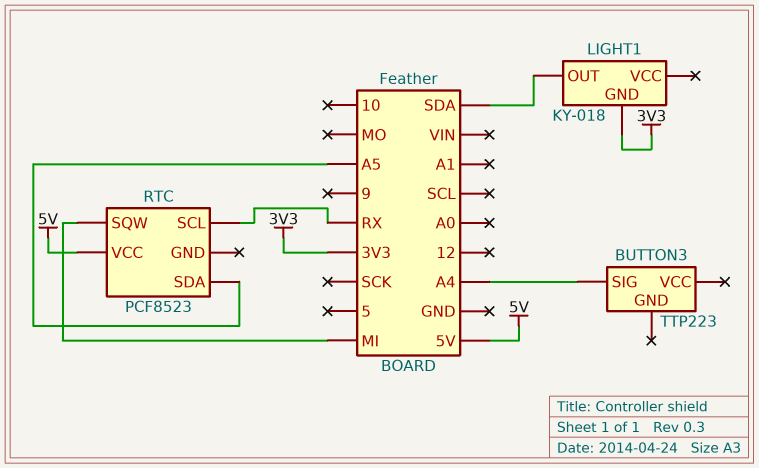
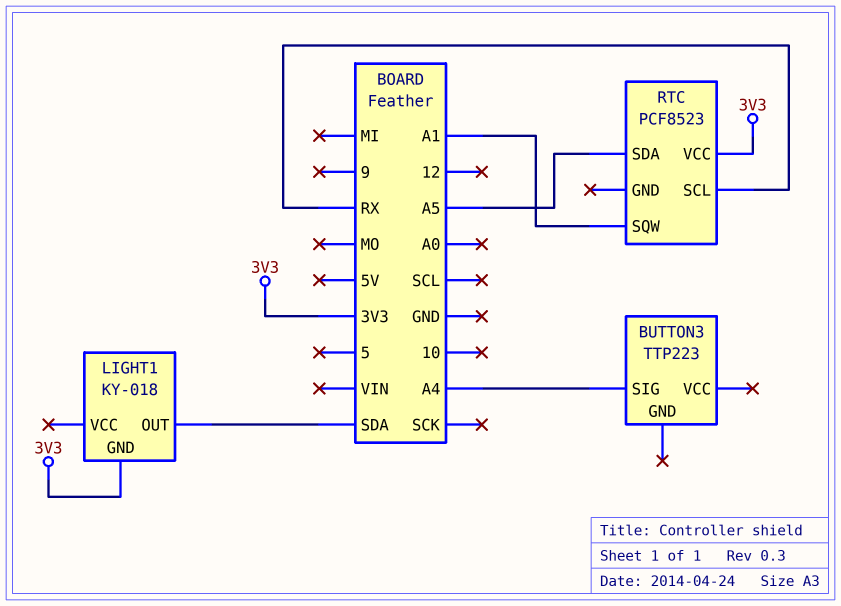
RTC pin SQW: MI -> A1
RTC pin VCC: 5V -> 3V3

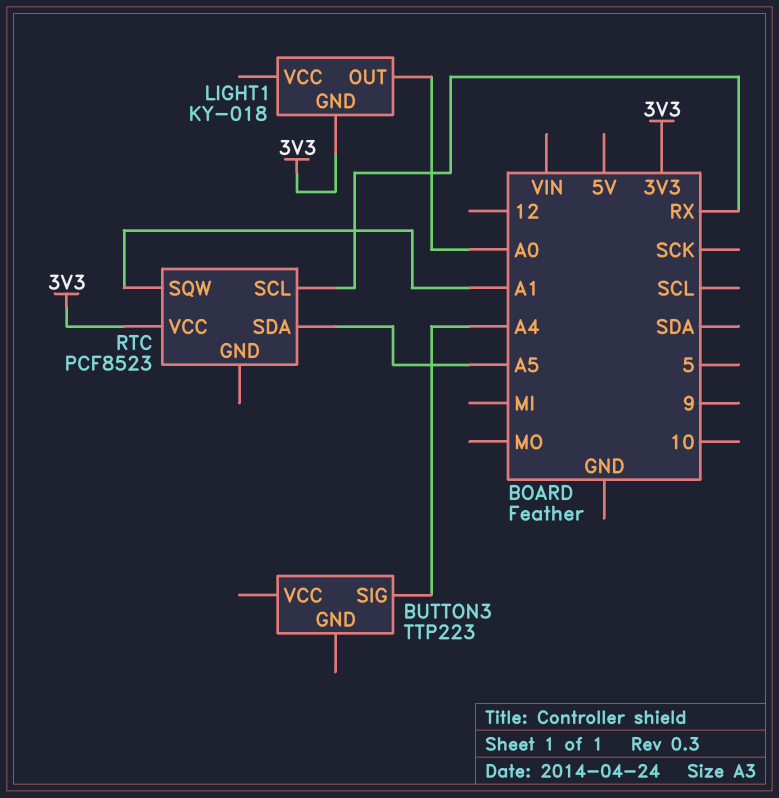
LIGHT1 pin OUT: SDA -> A0

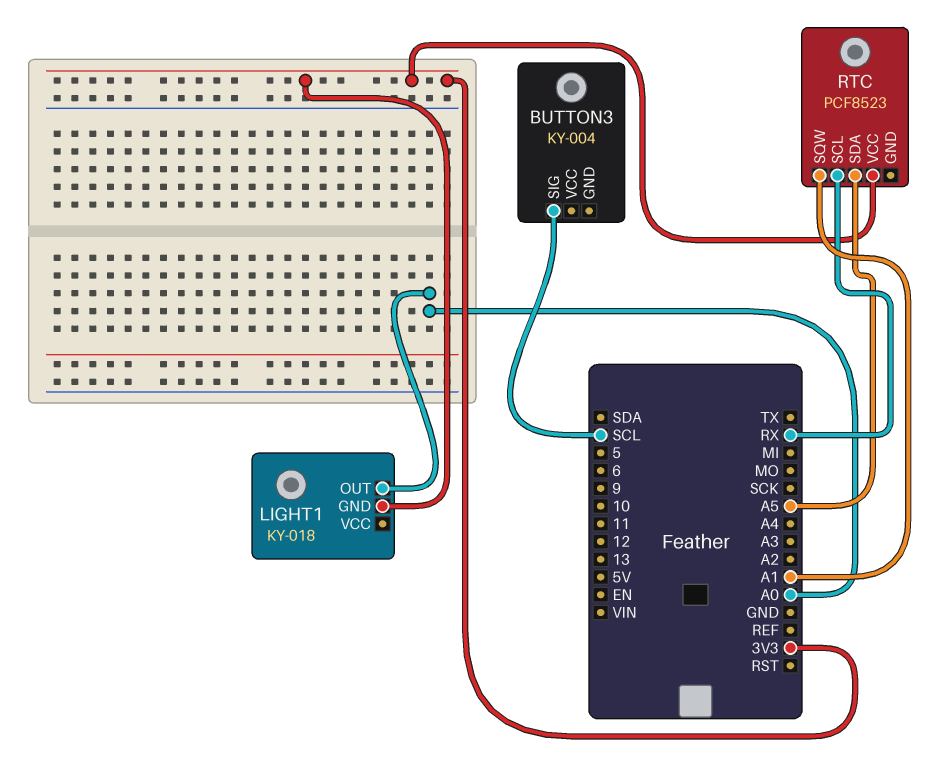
BUTTON3: TTP223 -> KY-004
BUTTON3 pin SIG: A4 -> SCL

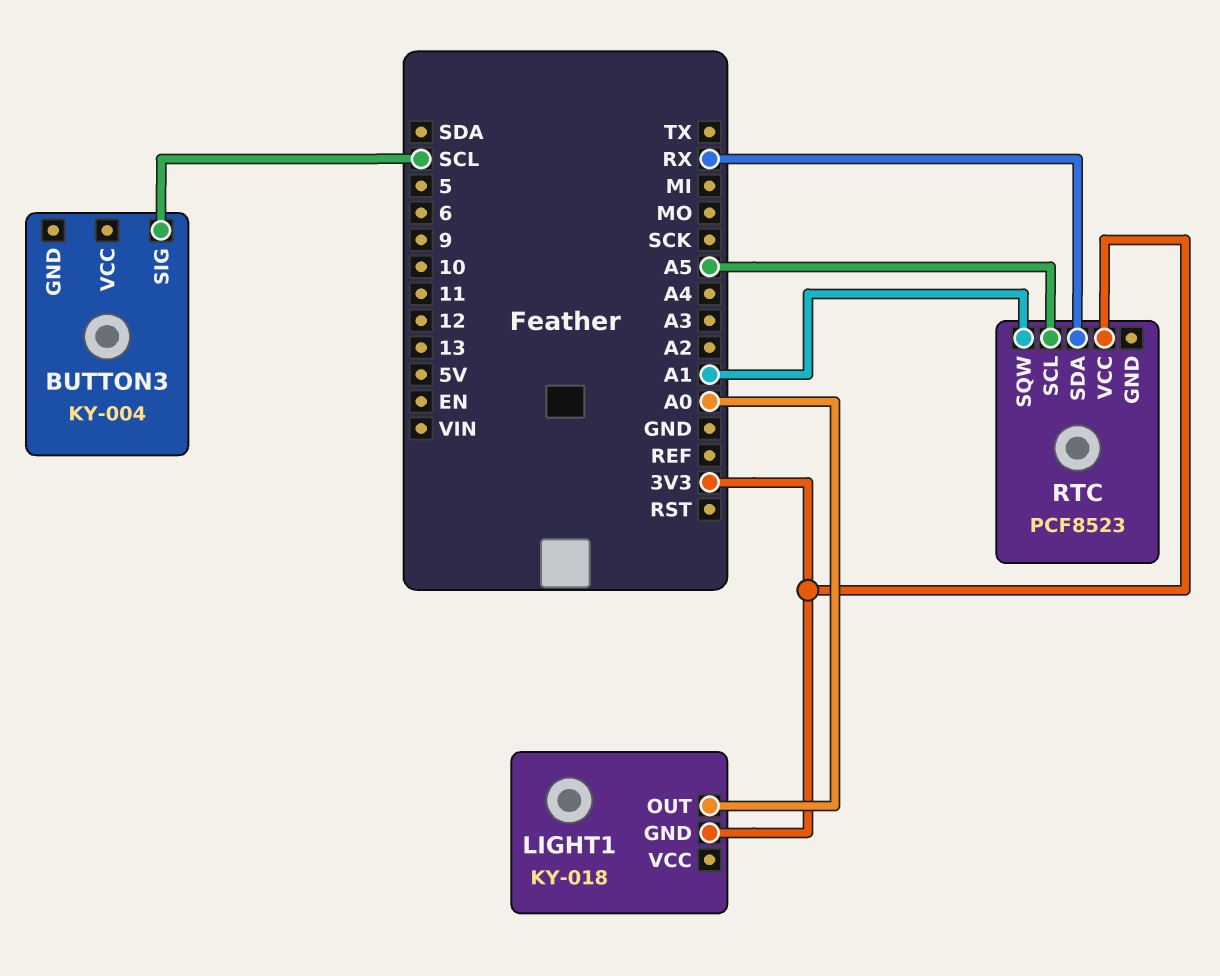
RTC pin SCL: RX -> A5
RTC pin SDA: A5 -> RX

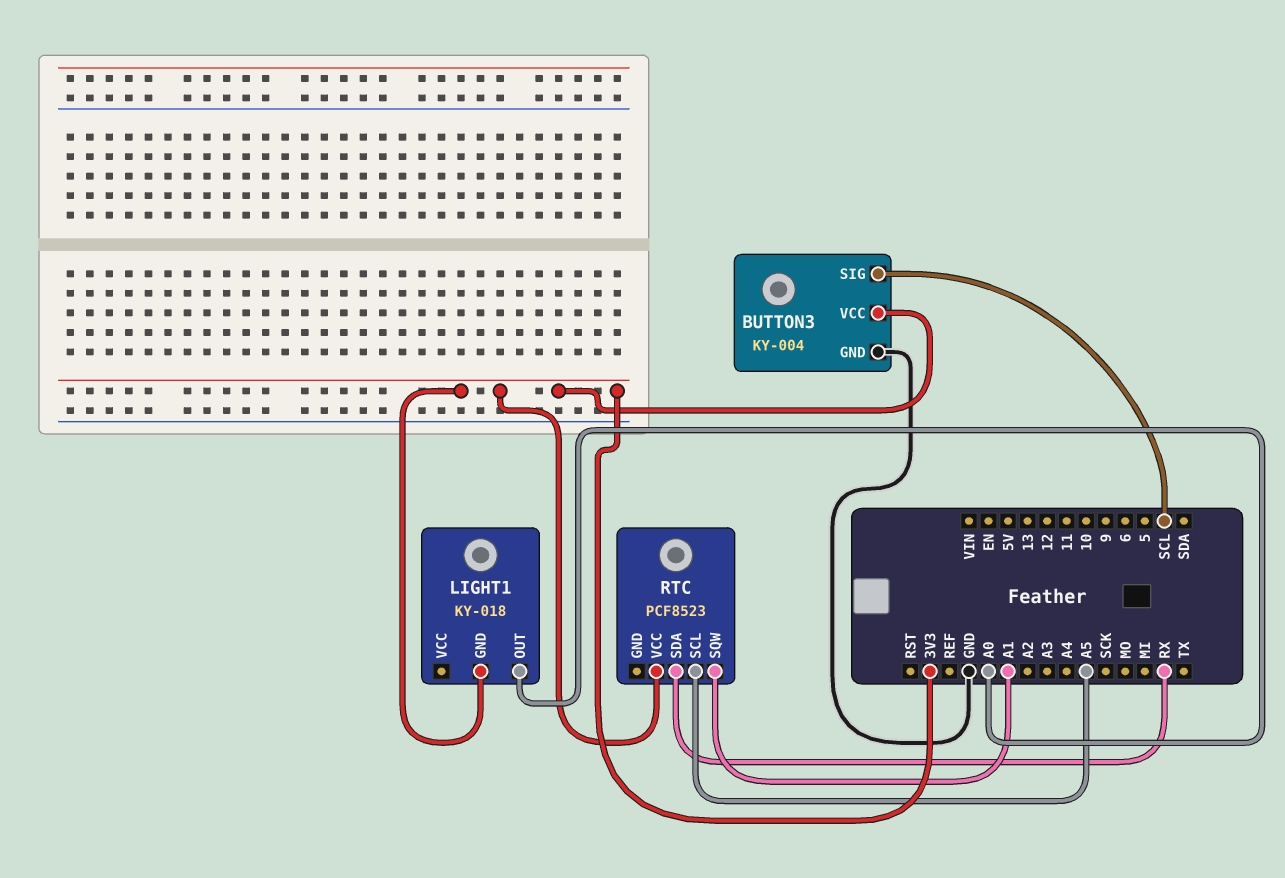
BUTTON3 pin GND: none -> GND
BUTTON3 pin VCC: none -> 3V3

